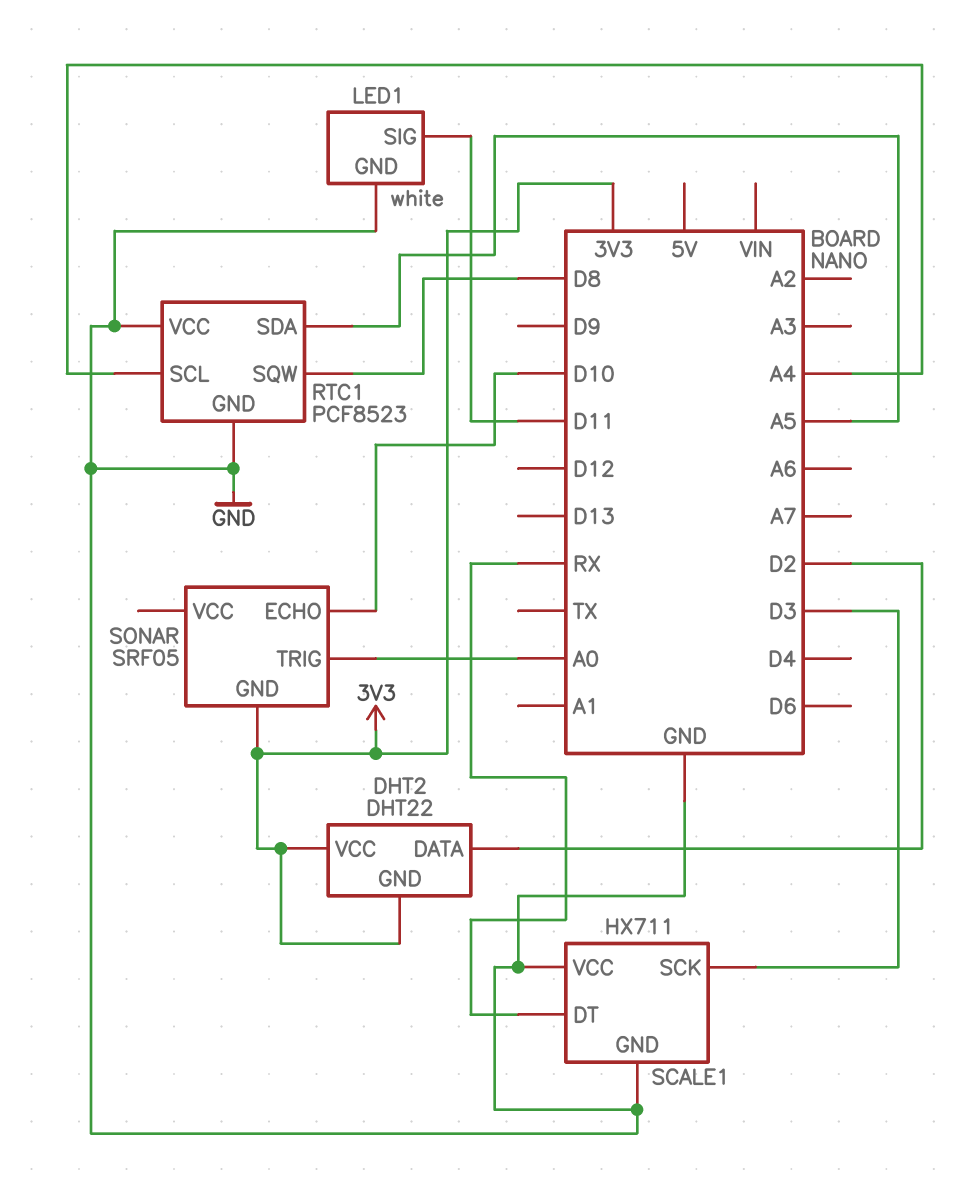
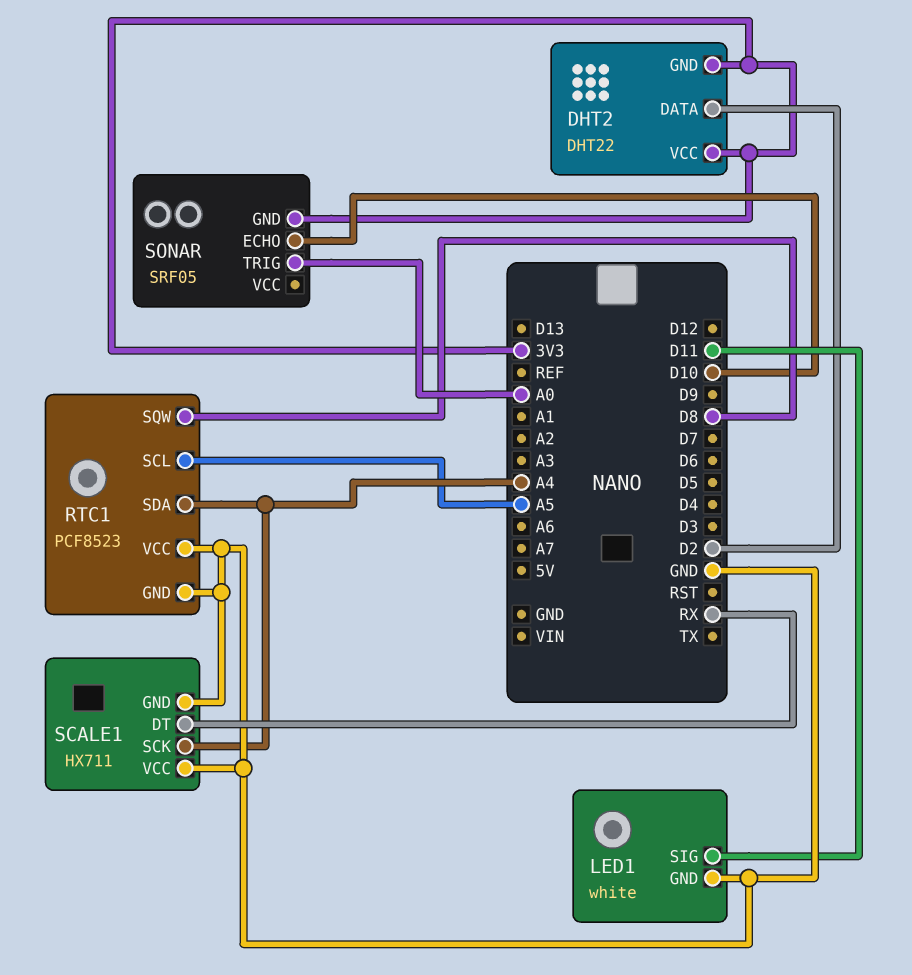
RTC1 pin SCL: A4 -> A5
RTC1 pin SDA: A5 -> A4
SCALE1 pin SCK: D3 -> A4

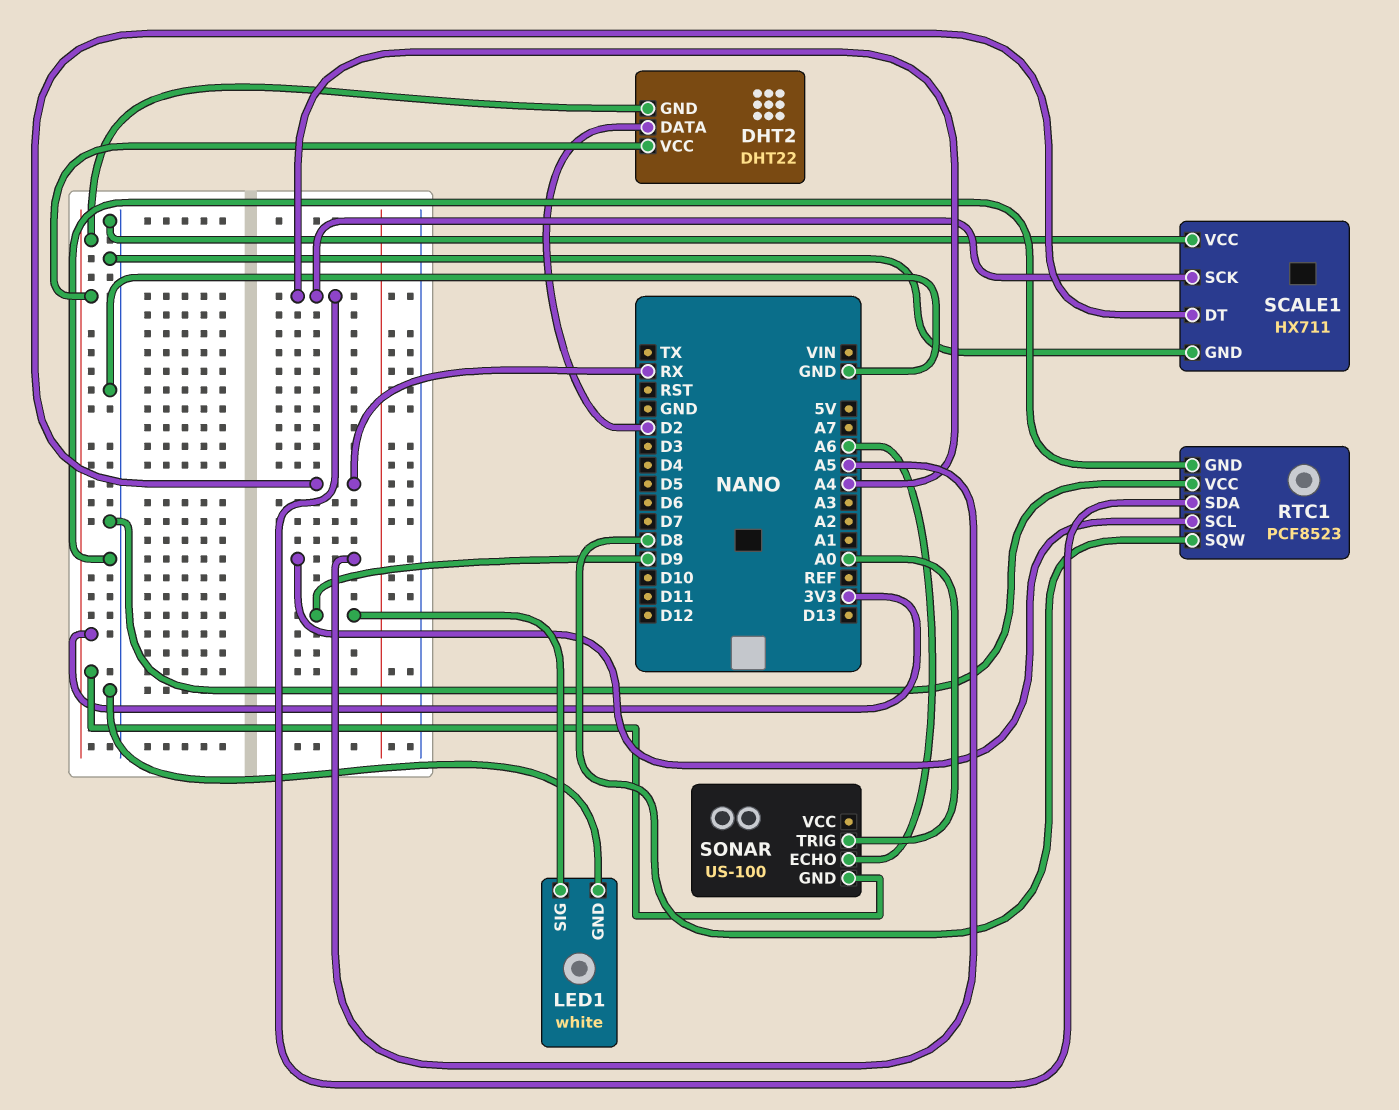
LED1 pin SIG: D11 -> D9
SONAR: SRF05 -> US-100
SONAR pin ECHO: D10 -> A6

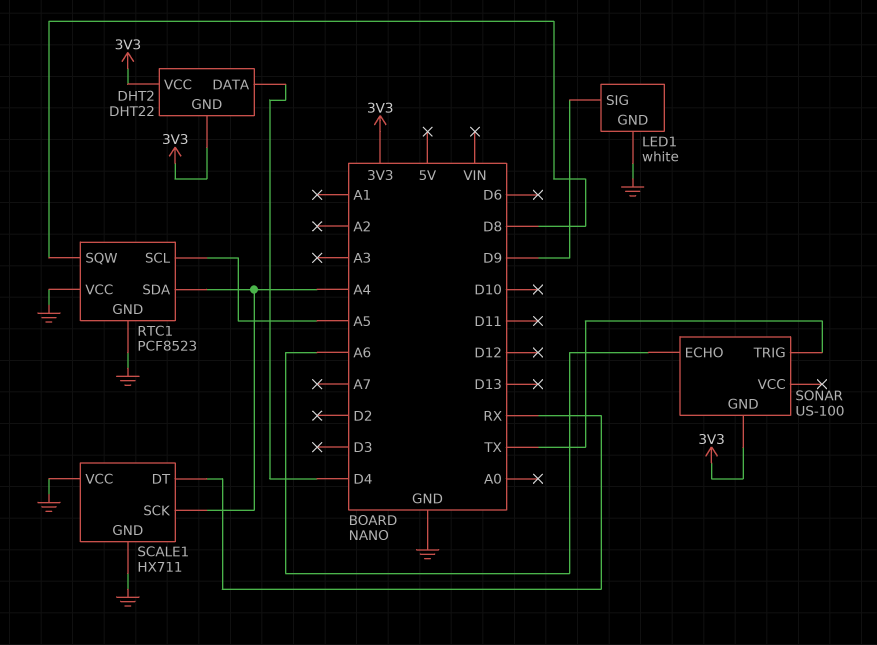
DHT2 pin DATA: D2 -> D4
SONAR pin TRIG: A0 -> TX

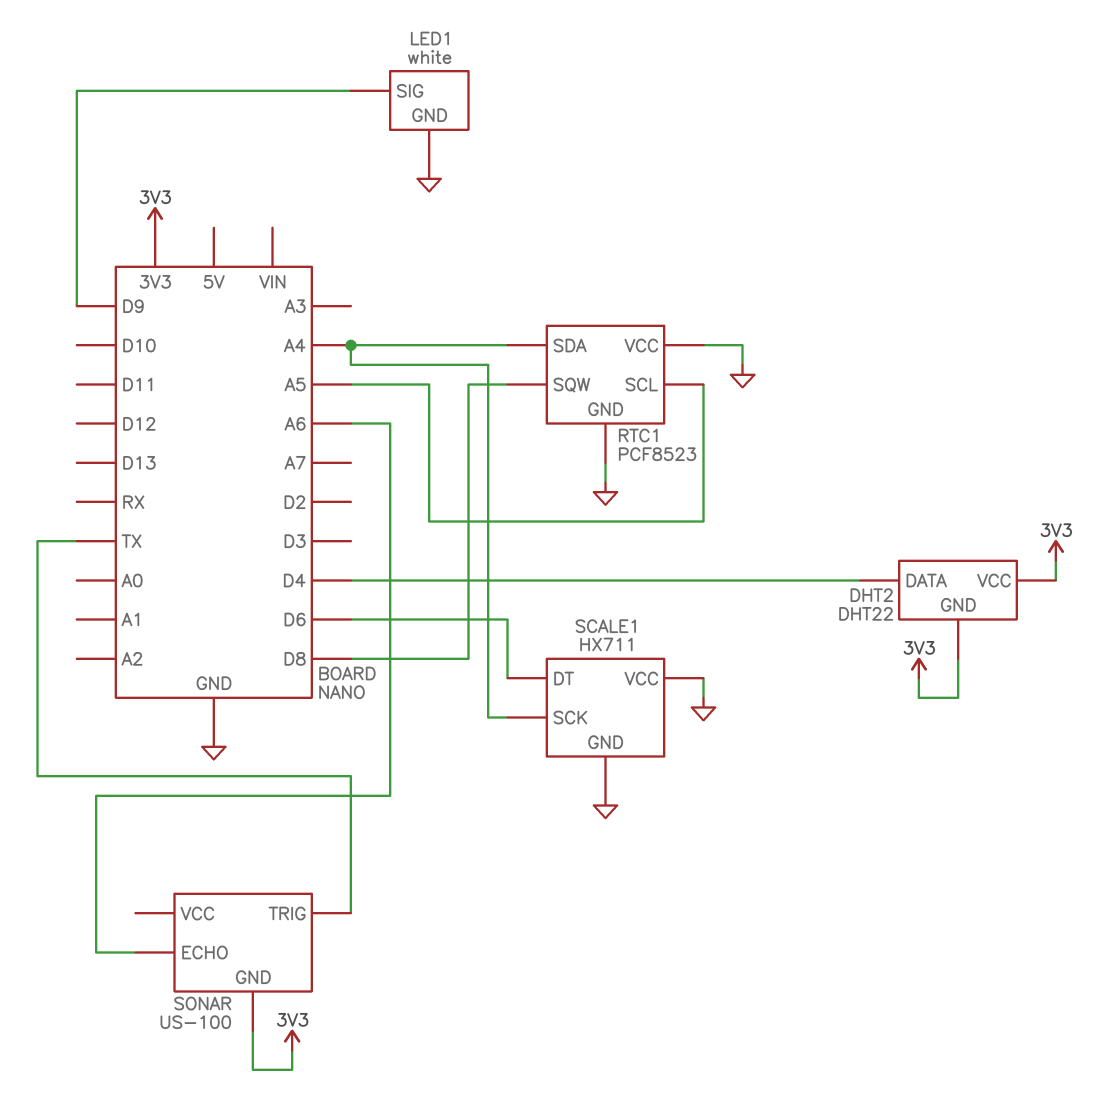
SCALE1 pin DT: RX -> D6

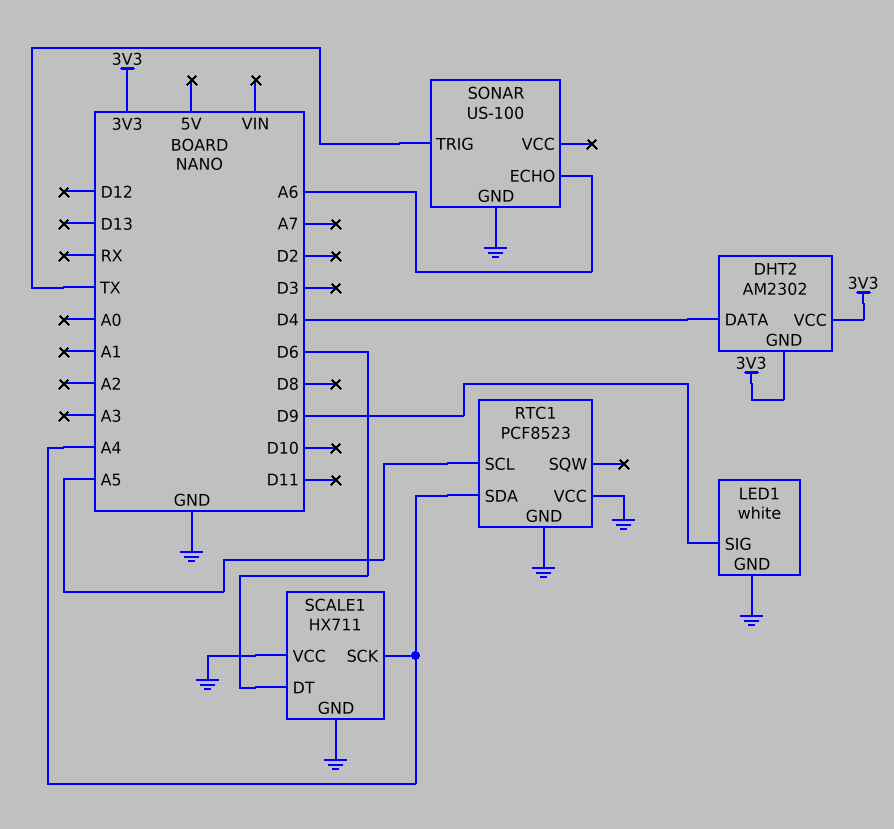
DHT2: DHT22 -> AM2302
RTC1 pin SQW: D8 -> none
SONAR pin GND: 3V3 -> GND

